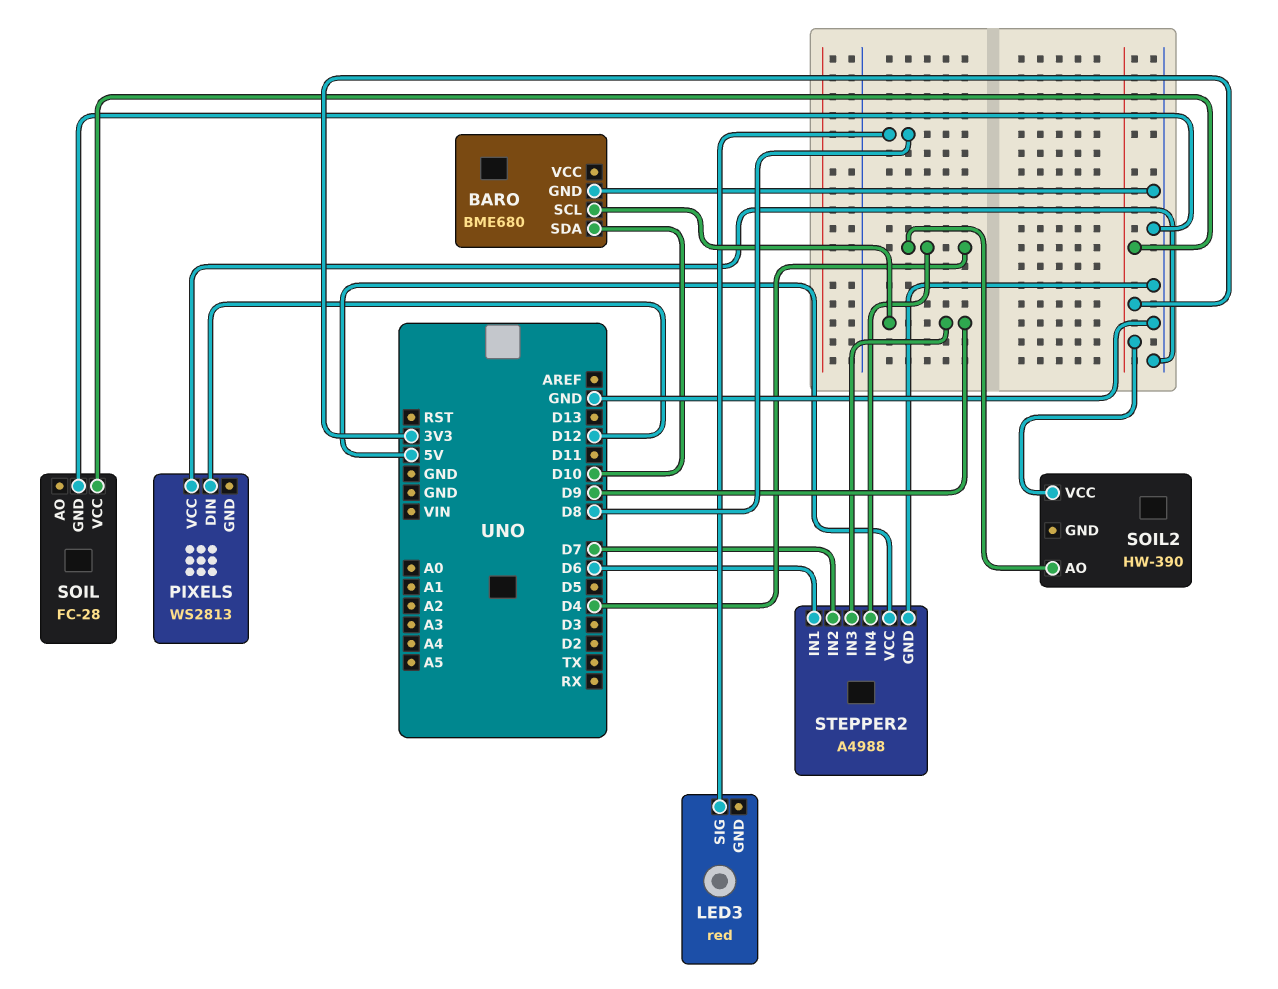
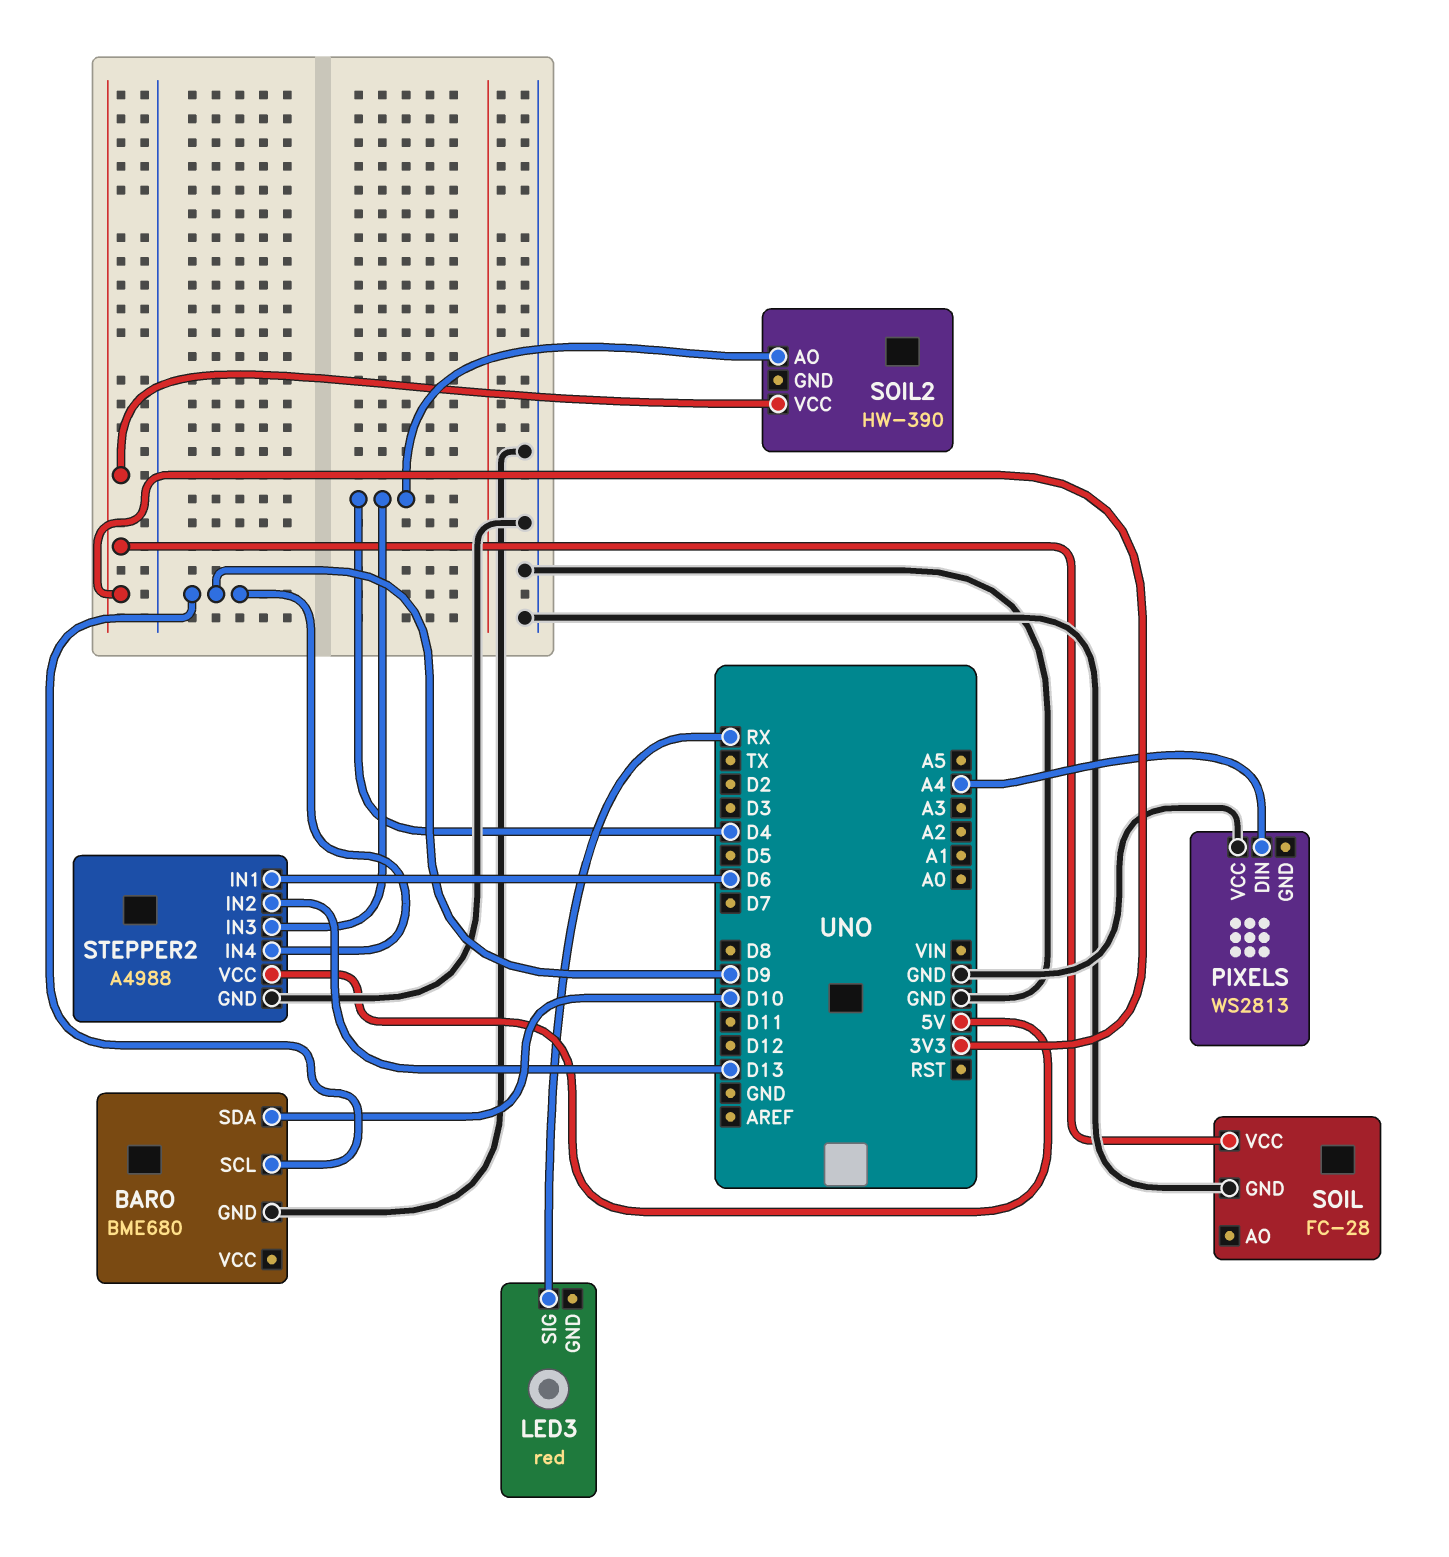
LED3 pin SIG: D8 -> RX
PIXELS pin DIN: D12 -> A4
STEPPER2 pin IN2: D7 -> D13
STEPPER2 pin IN3: D9 -> D4
STEPPER2 pin IN4: D4 -> D9

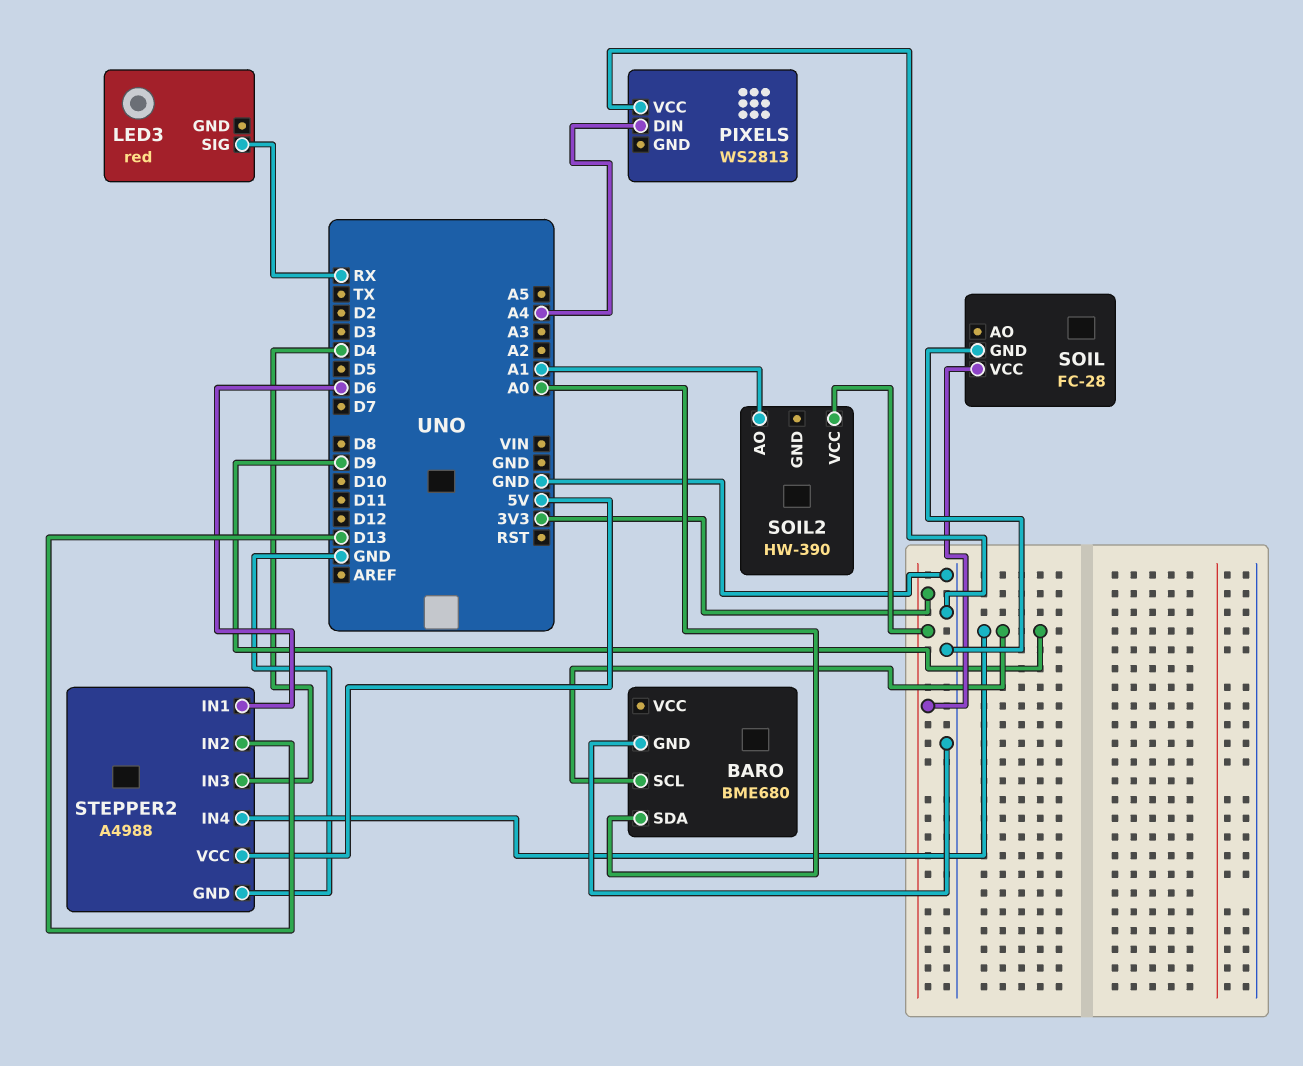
BARO pin SDA: D10 -> A0
SOIL2 pin AO: D4 -> A1

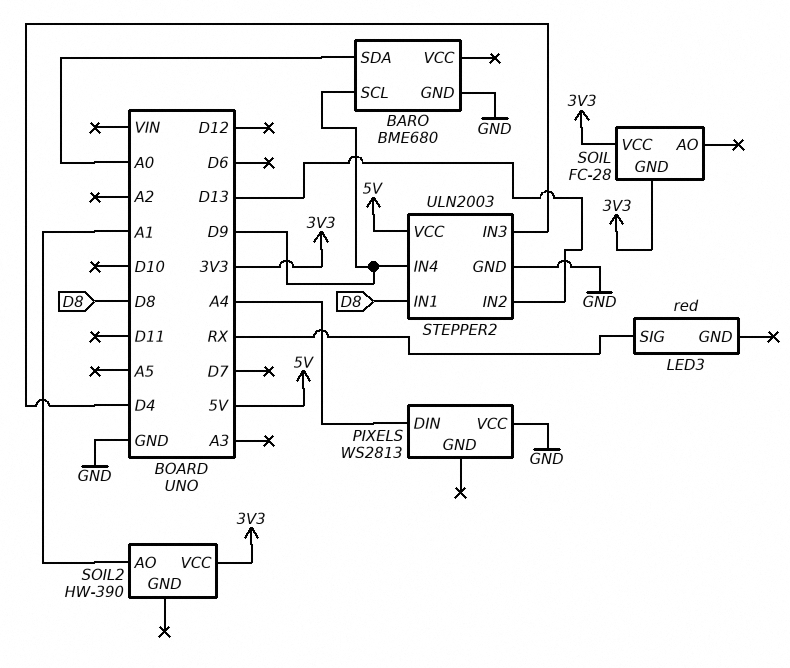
SOIL pin GND: GND -> 3V3
STEPPER2: A4988 -> ULN2003
STEPPER2 pin IN1: D6 -> D8

